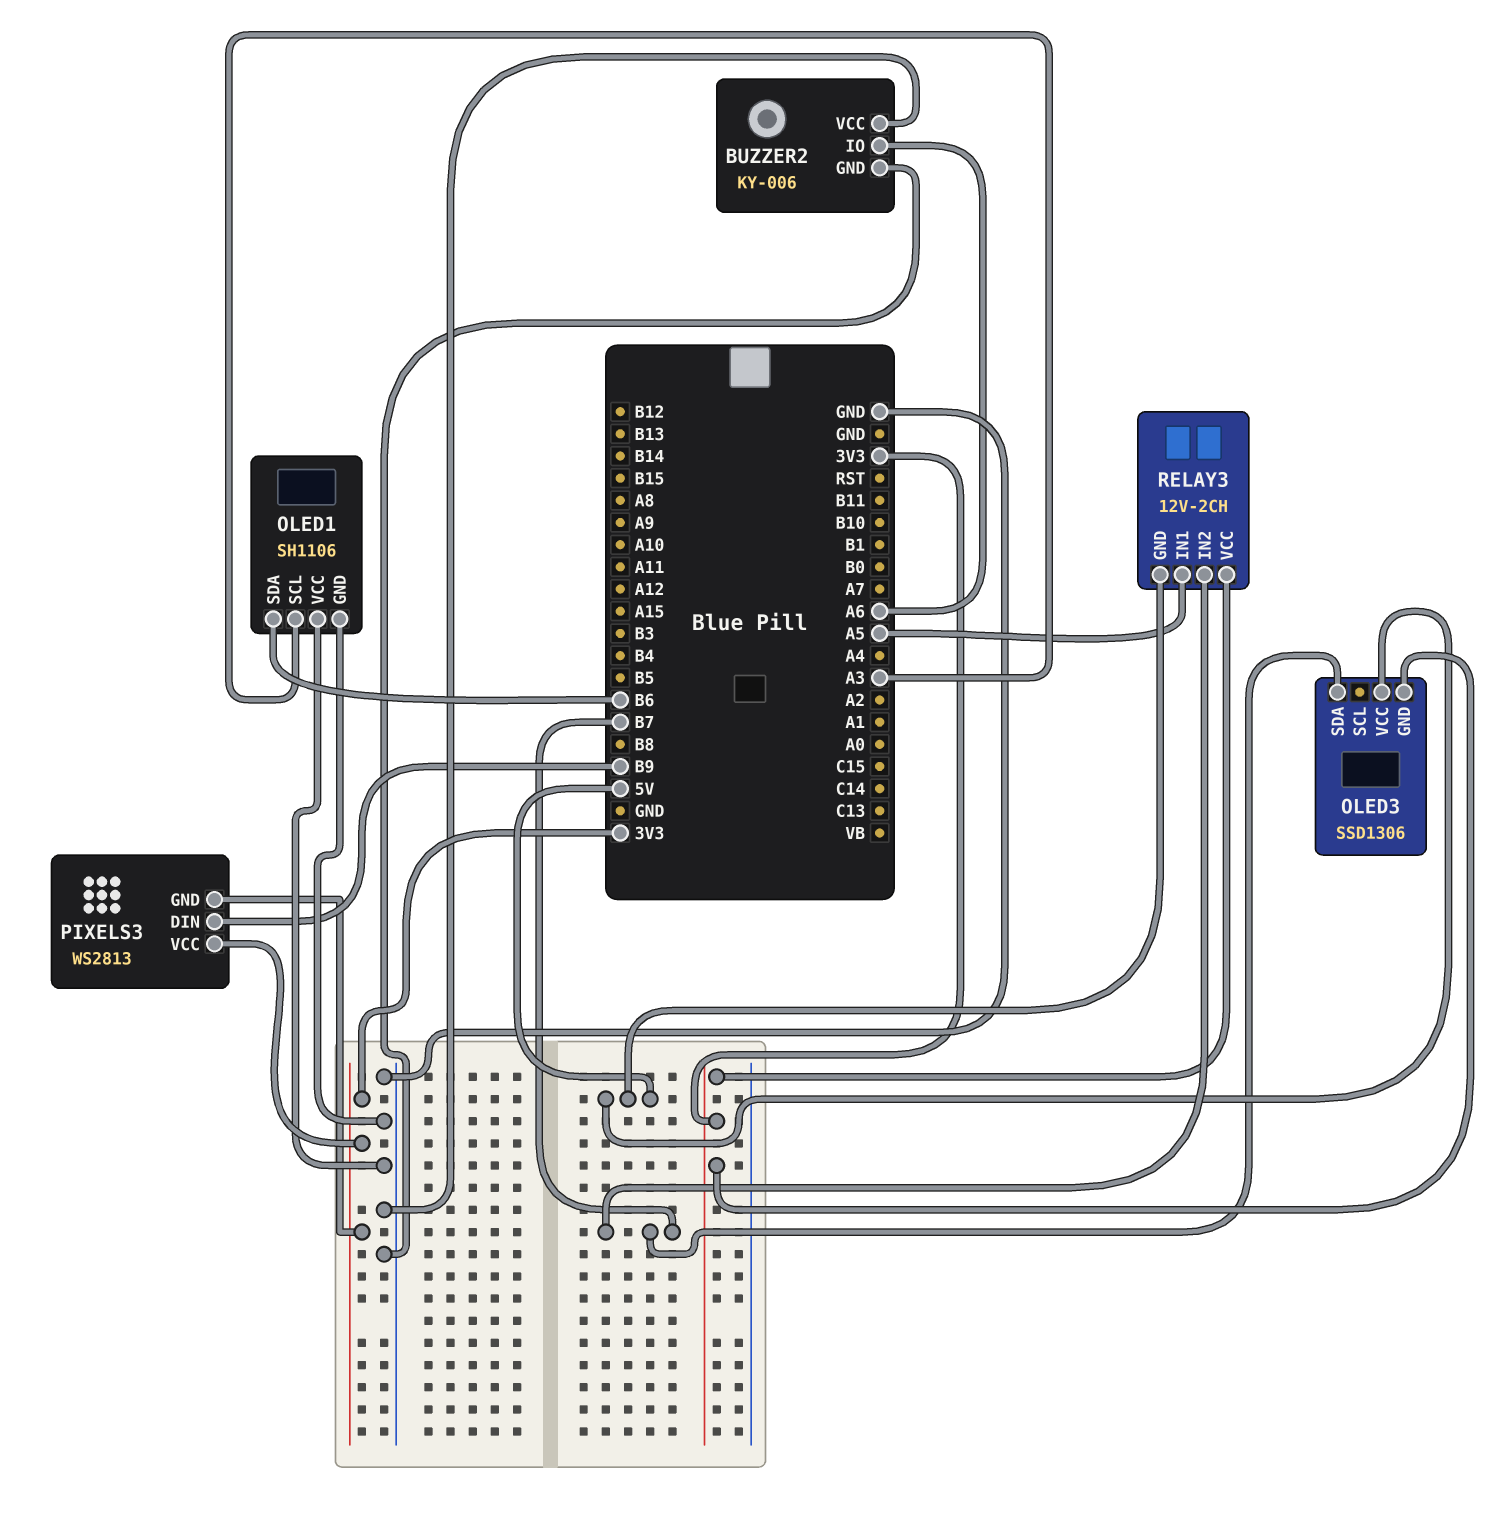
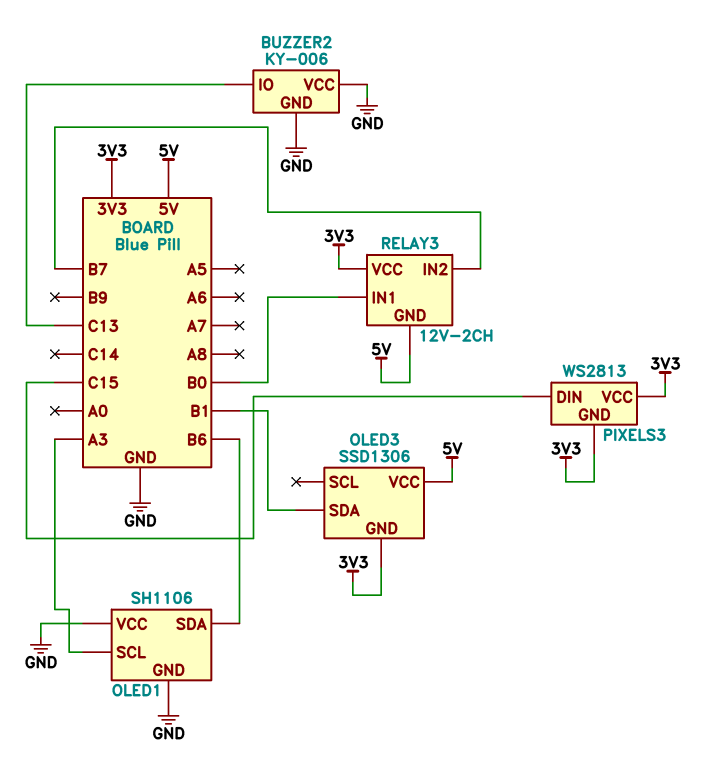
BUZZER2 pin IO: A6 -> C13
OLED3 pin SDA: B7 -> B1
PIXELS3 pin DIN: B9 -> C15
RELAY3 pin IN1: A5 -> B0

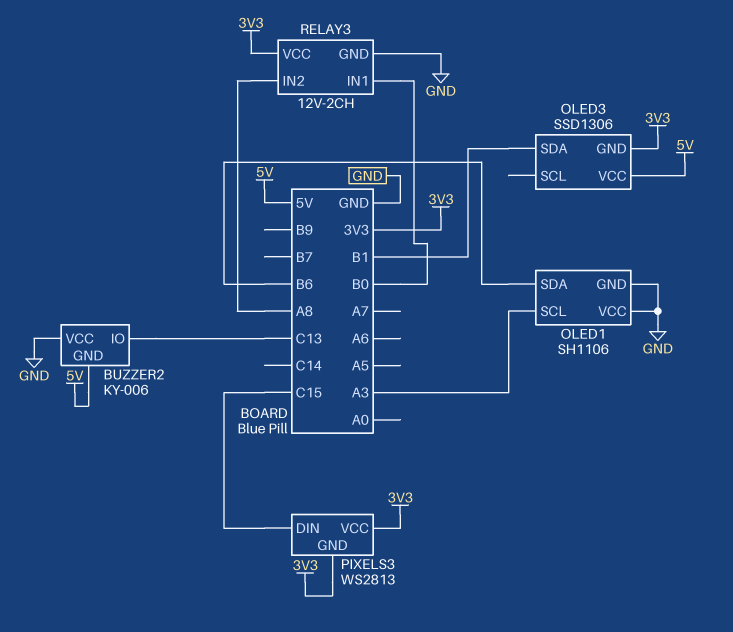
BUZZER2 pin GND: GND -> 5V
RELAY3 pin GND: 5V -> GND
RELAY3 pin IN2: B7 -> A8

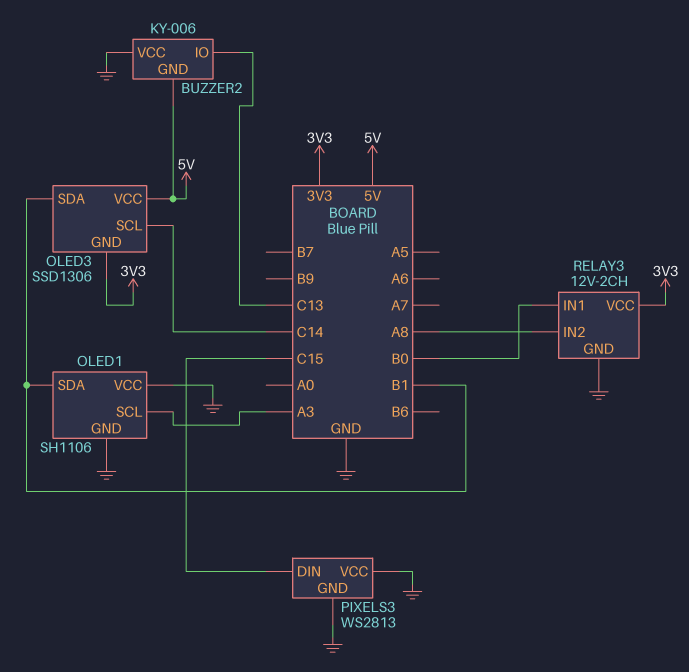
OLED1 pin SDA: B6 -> B1
OLED3 pin SCL: none -> C14
PIXELS3 pin GND: 3V3 -> GND
PIXELS3 pin VCC: 3V3 -> GND

